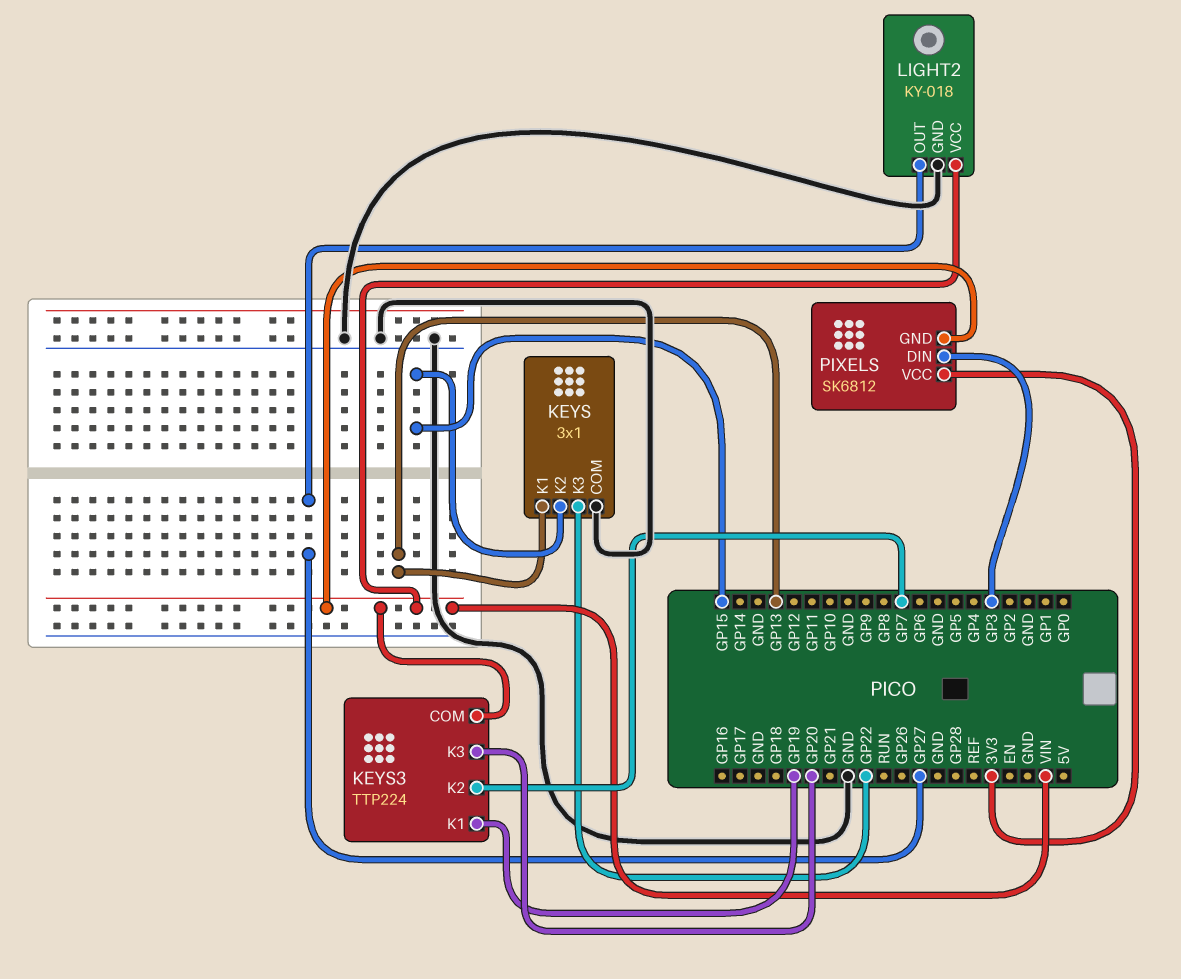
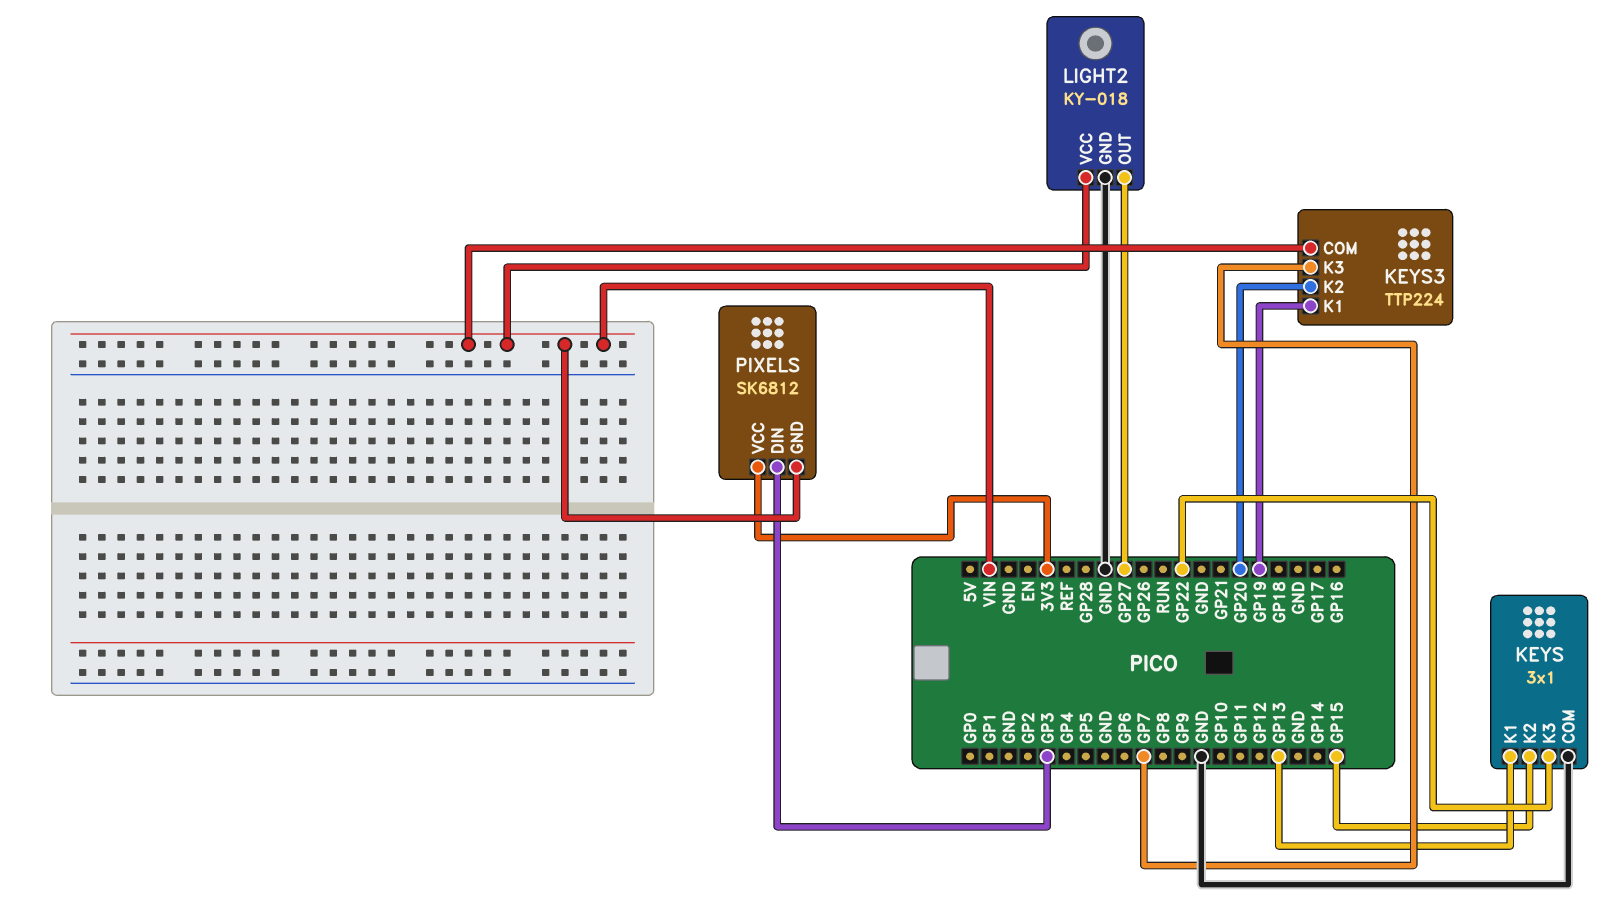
KEYS3 pin K2: GP7 -> GP20
KEYS3 pin K3: GP20 -> GP7

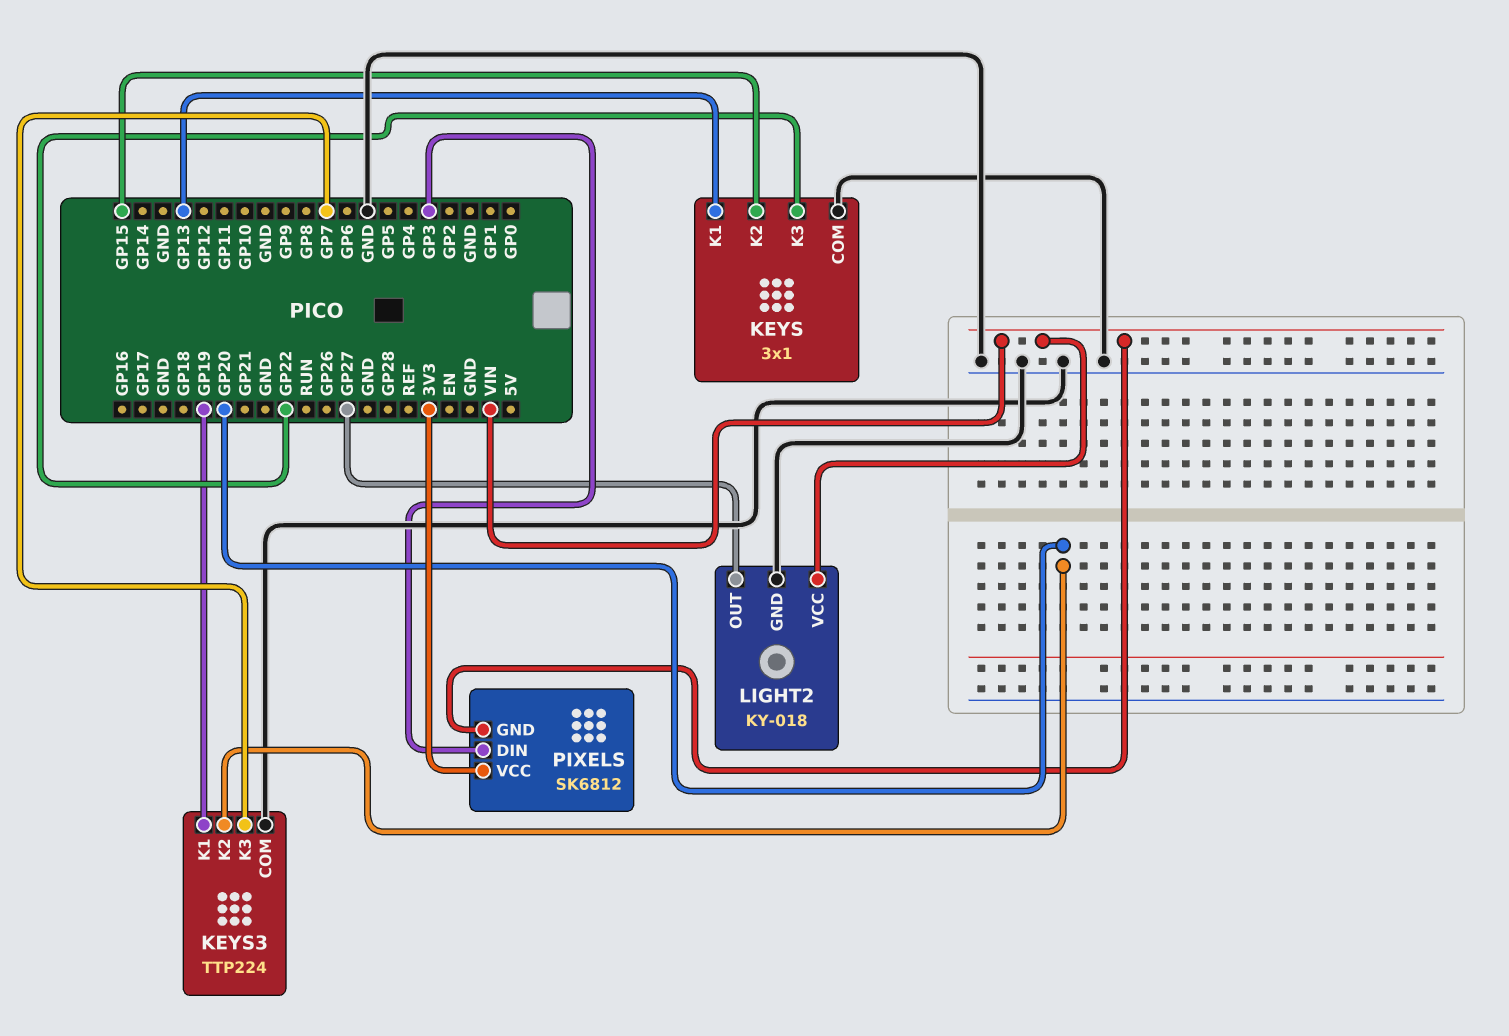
KEYS3 pin COM: VIN -> GND

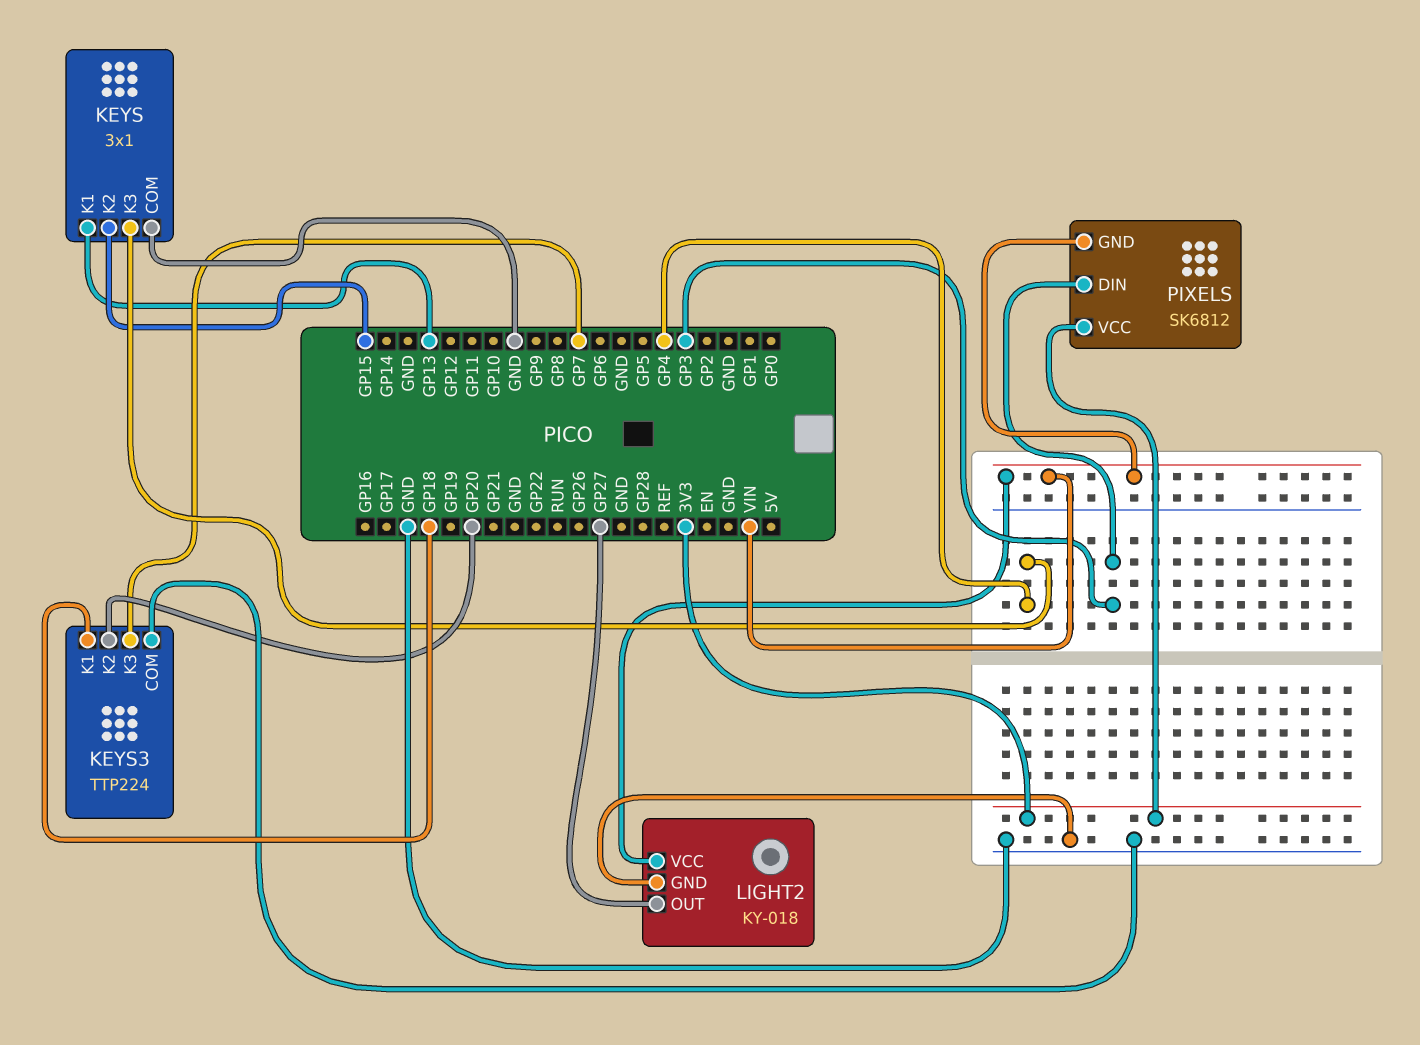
KEYS pin K3: GP22 -> GP4
KEYS3 pin K1: GP19 -> GP18

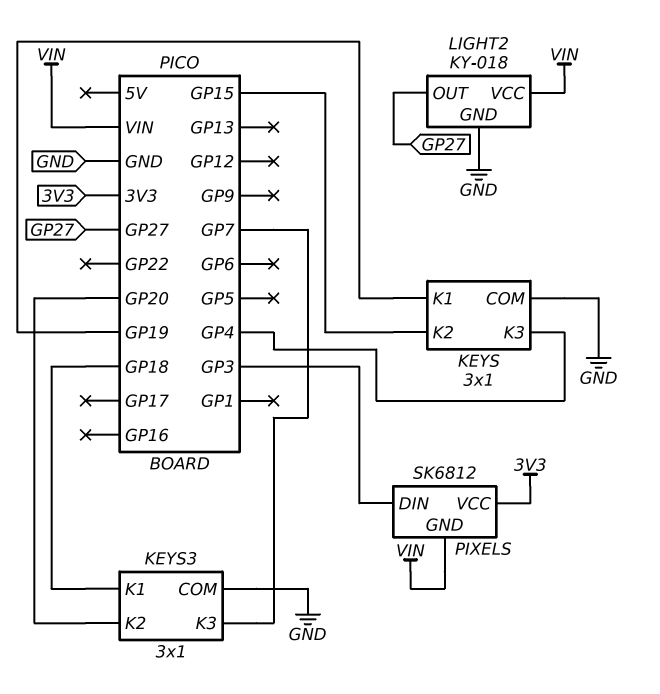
KEYS pin K1: GP13 -> GP19
KEYS3: TTP224 -> 3x1

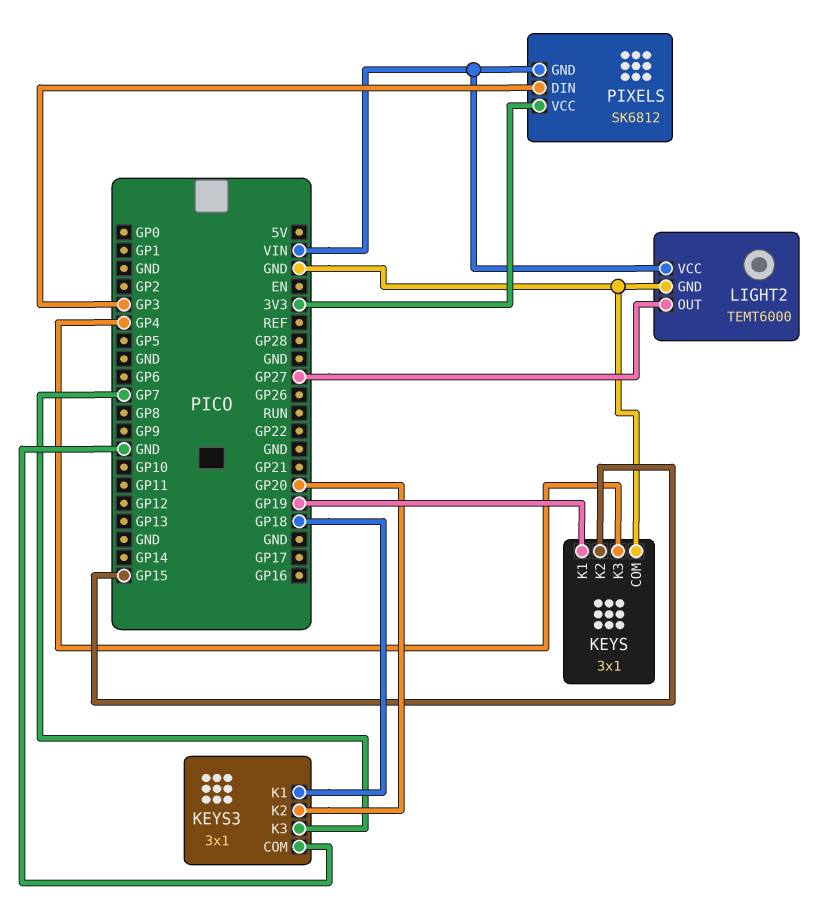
LIGHT2: KY-018 -> TEMT6000

